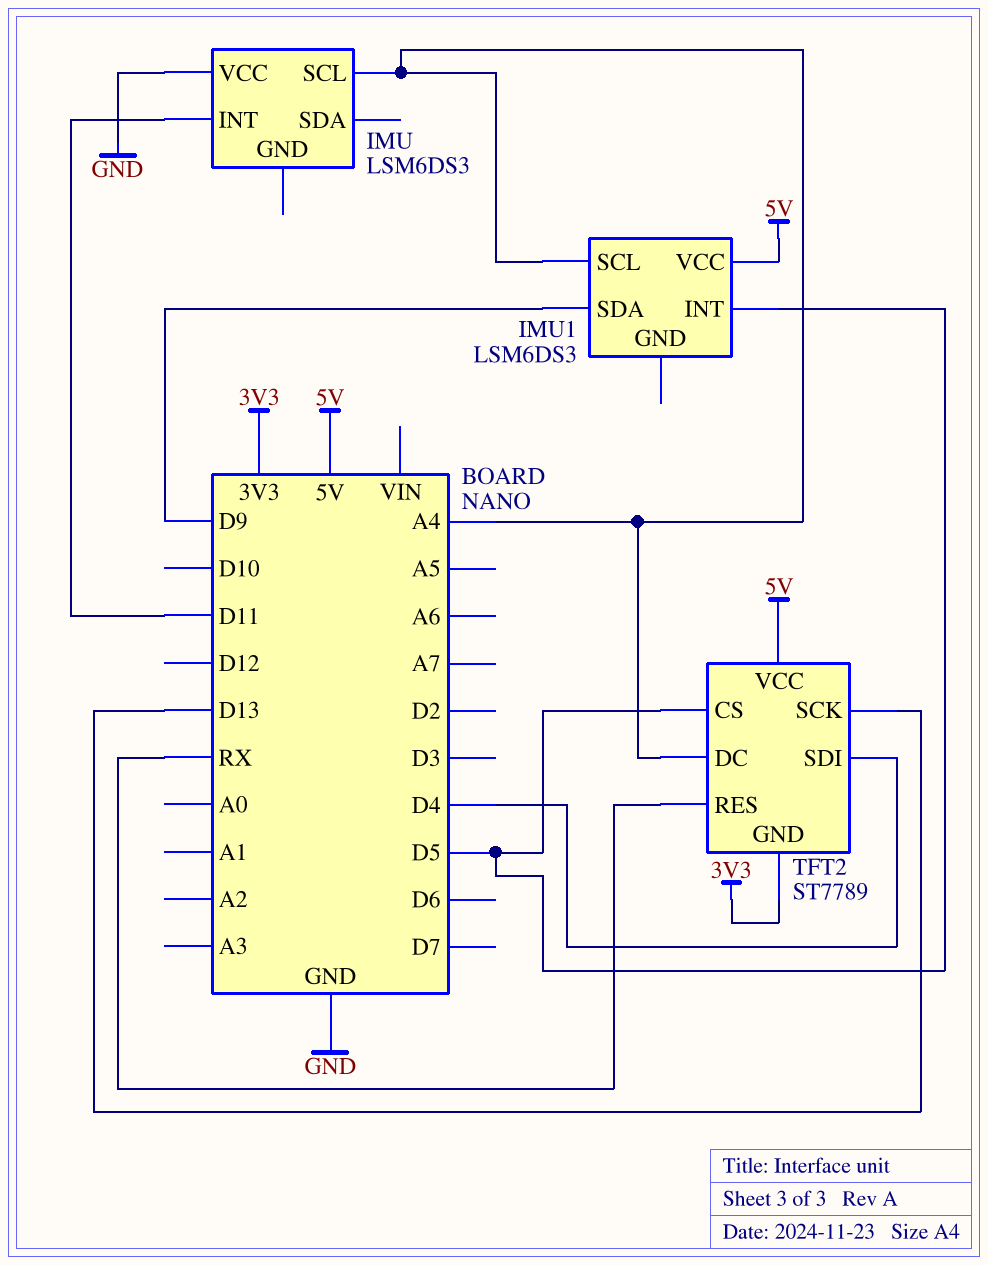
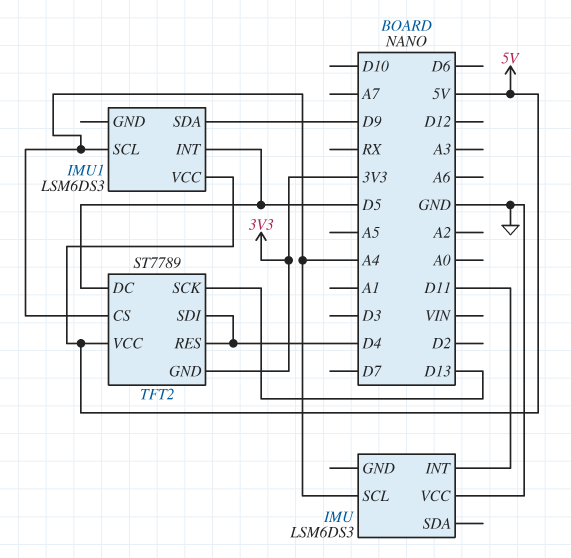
TFT2 pin CS: D5 -> A4
TFT2 pin DC: A4 -> D5
TFT2 pin RES: RX -> D4

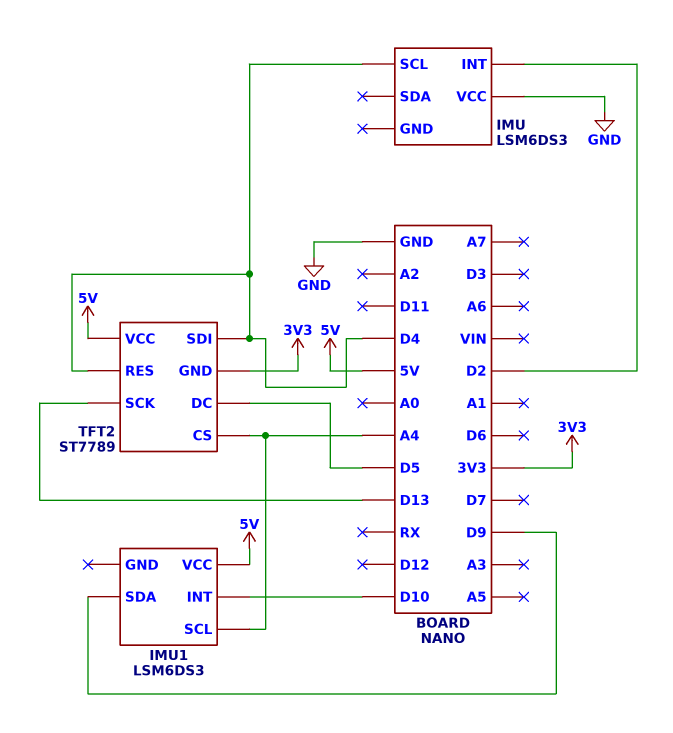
IMU pin INT: D11 -> D2
IMU pin SCL: A4 -> D4
IMU1 pin INT: D5 -> D10

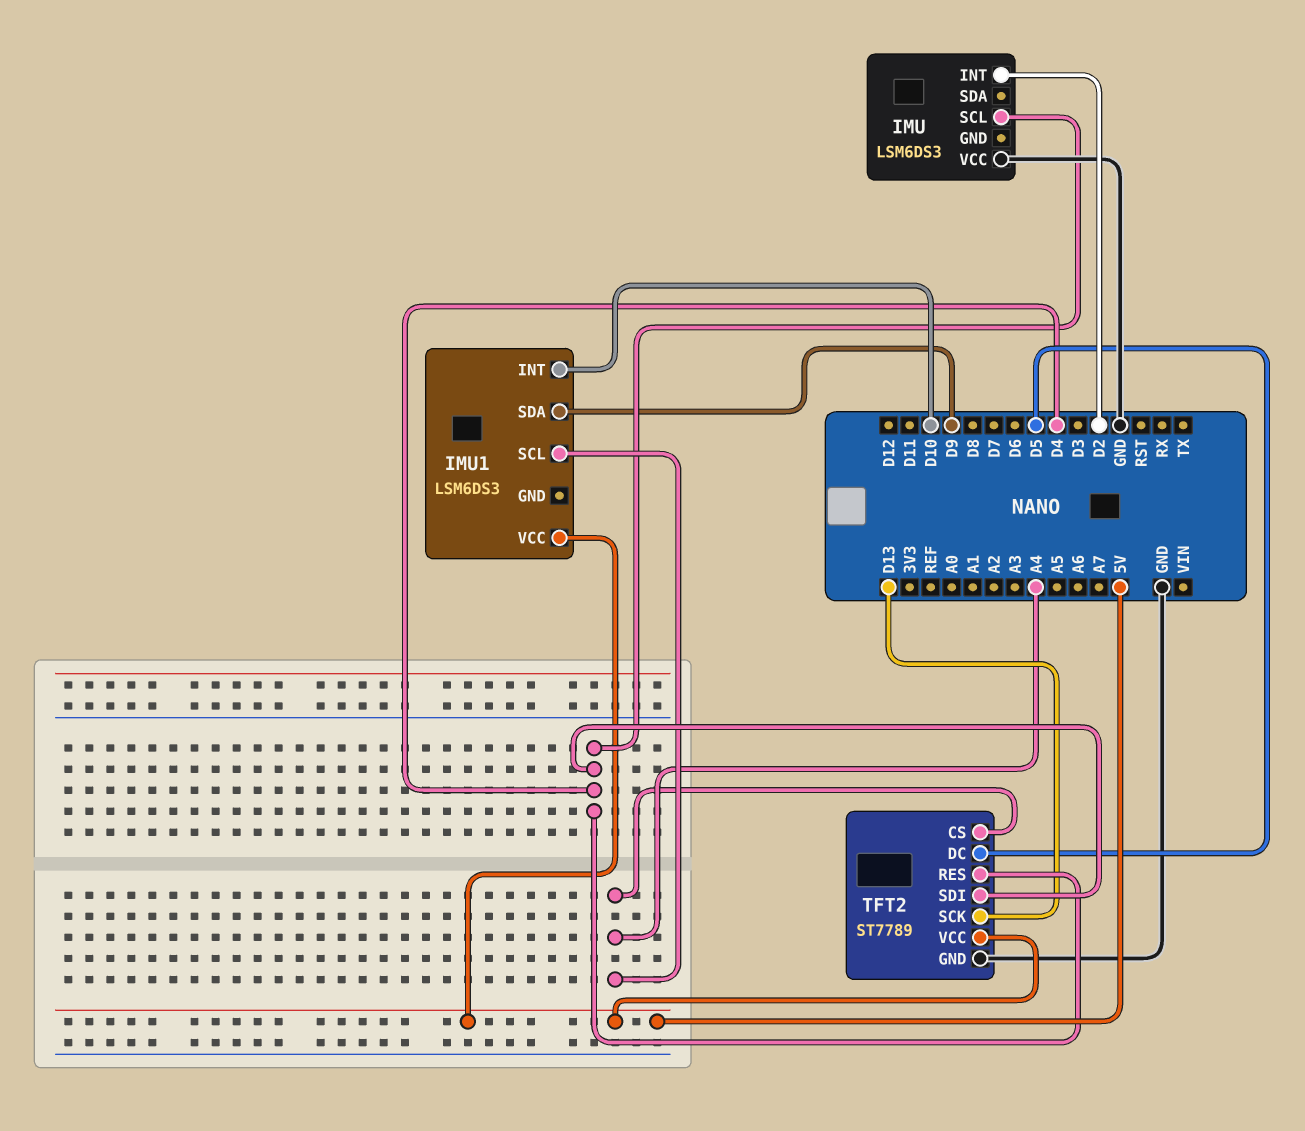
TFT2 pin GND: 3V3 -> GND

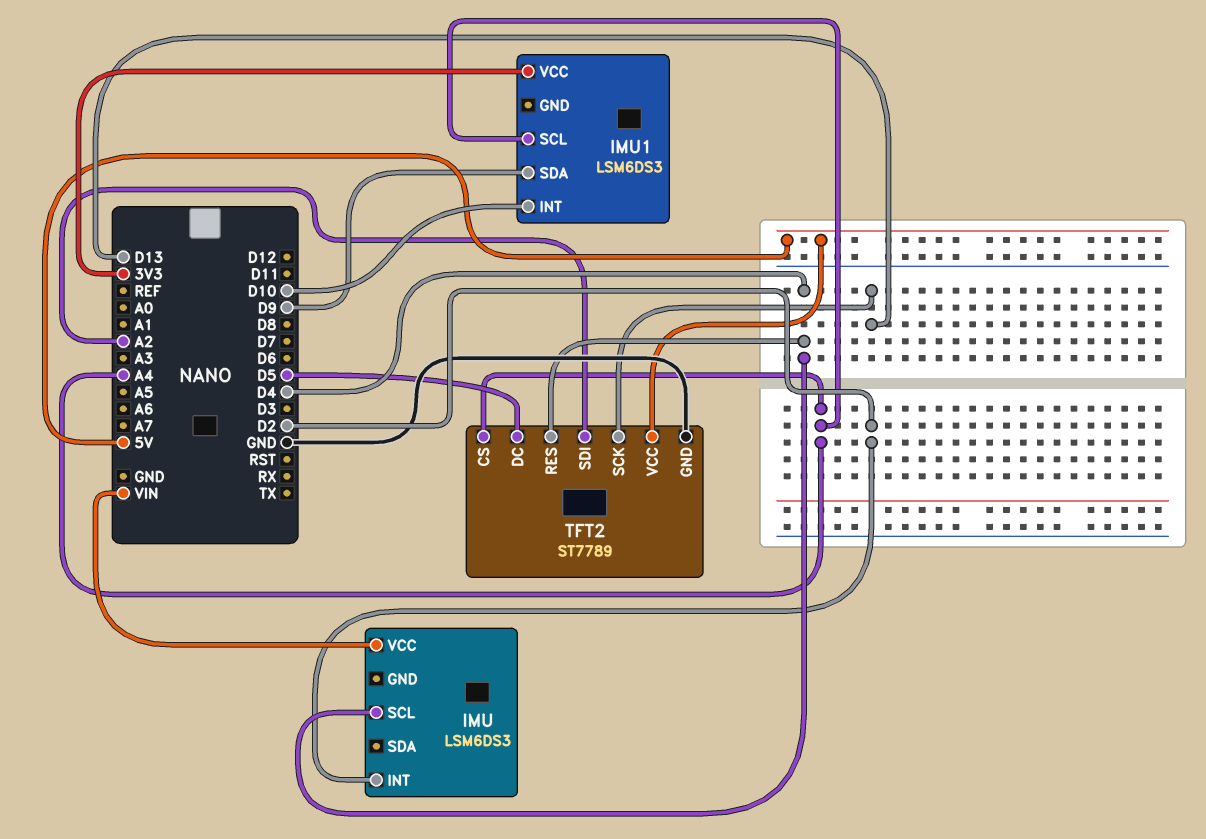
IMU pin VCC: GND -> VIN
IMU1 pin VCC: 5V -> 3V3
TFT2 pin SDI: D4 -> A2

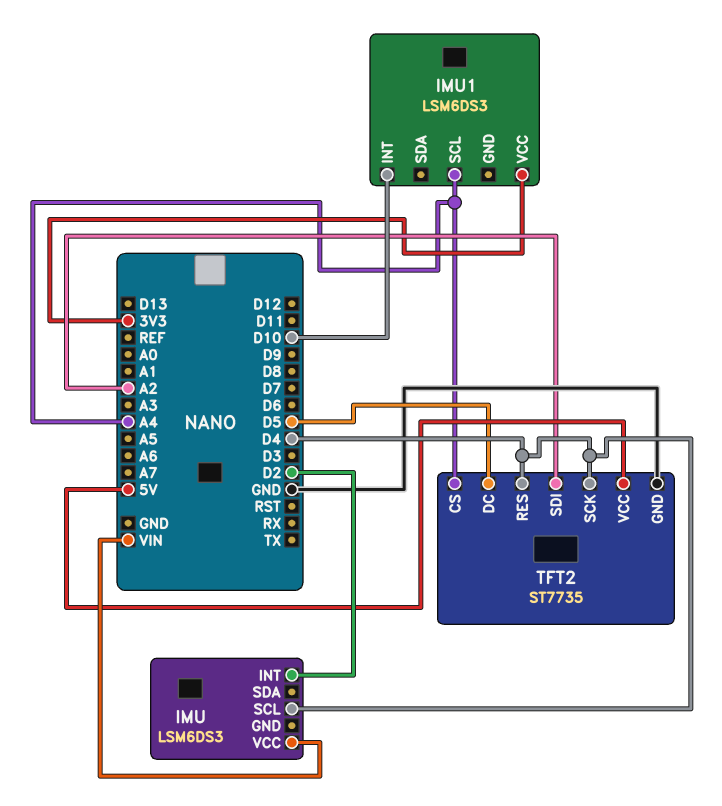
IMU1 pin SDA: D9 -> none
TFT2: ST7789 -> ST7735
TFT2 pin SCK: D13 -> D4

